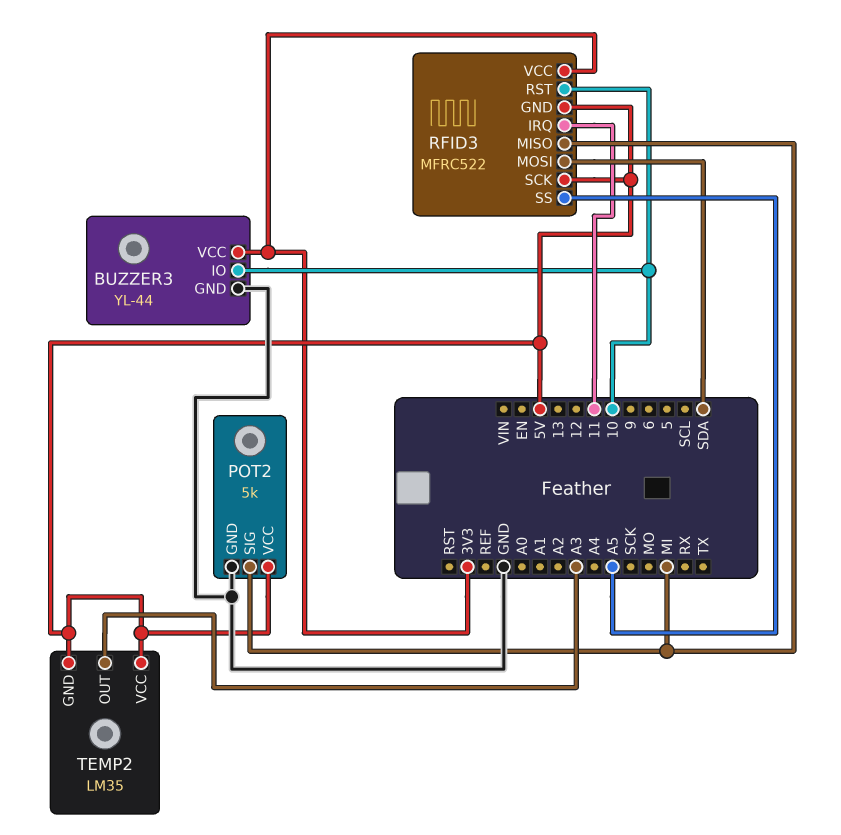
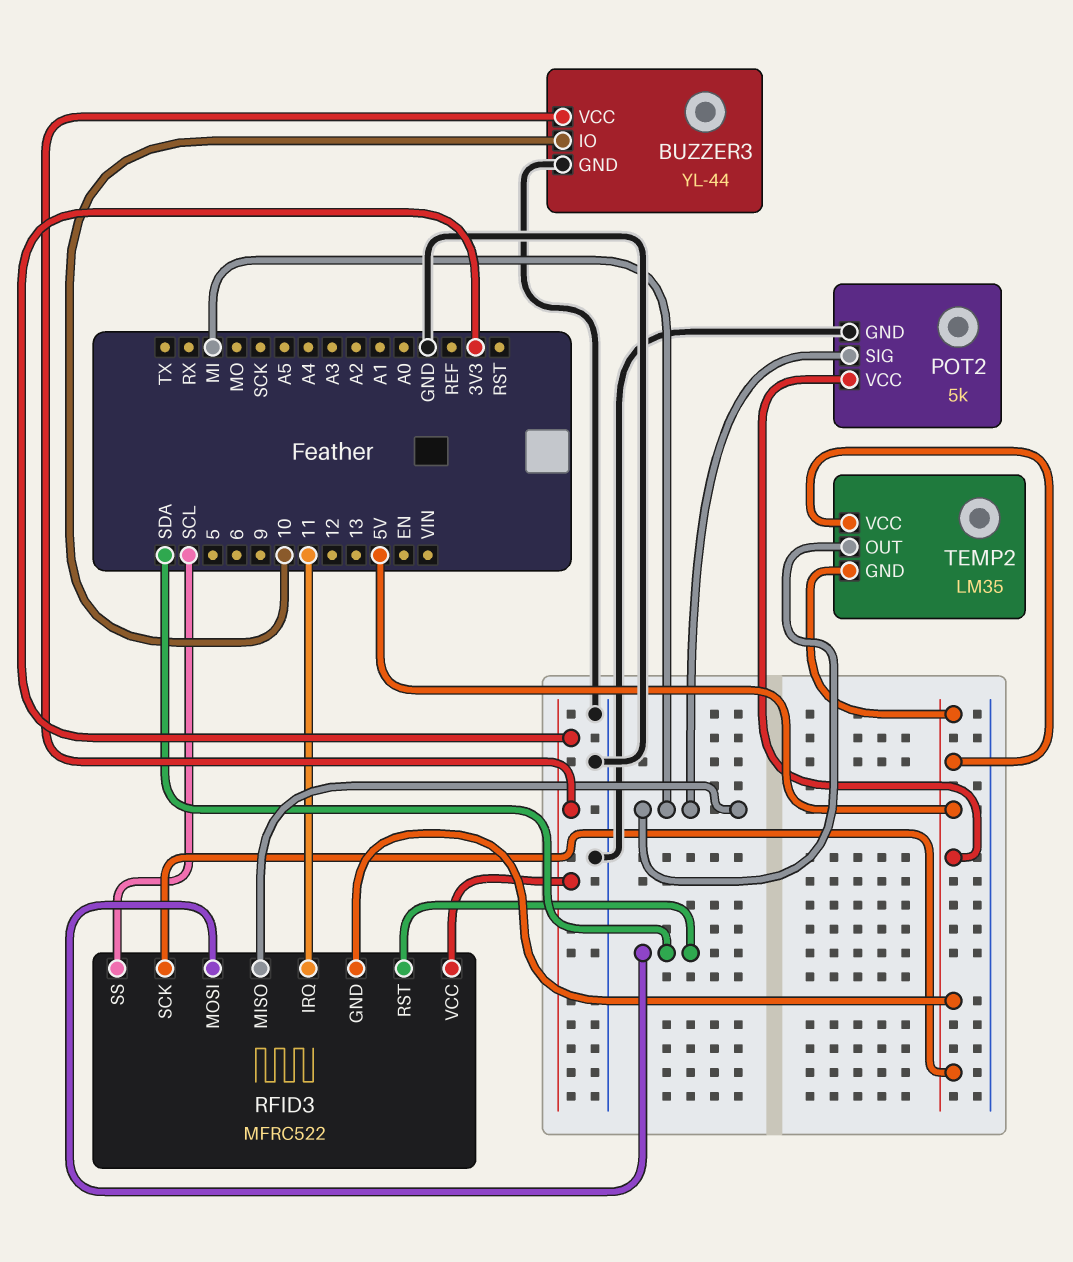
RFID3 pin RST: 10 -> SDA
RFID3 pin SS: A5 -> SCL
TEMP2 pin OUT: A3 -> MI

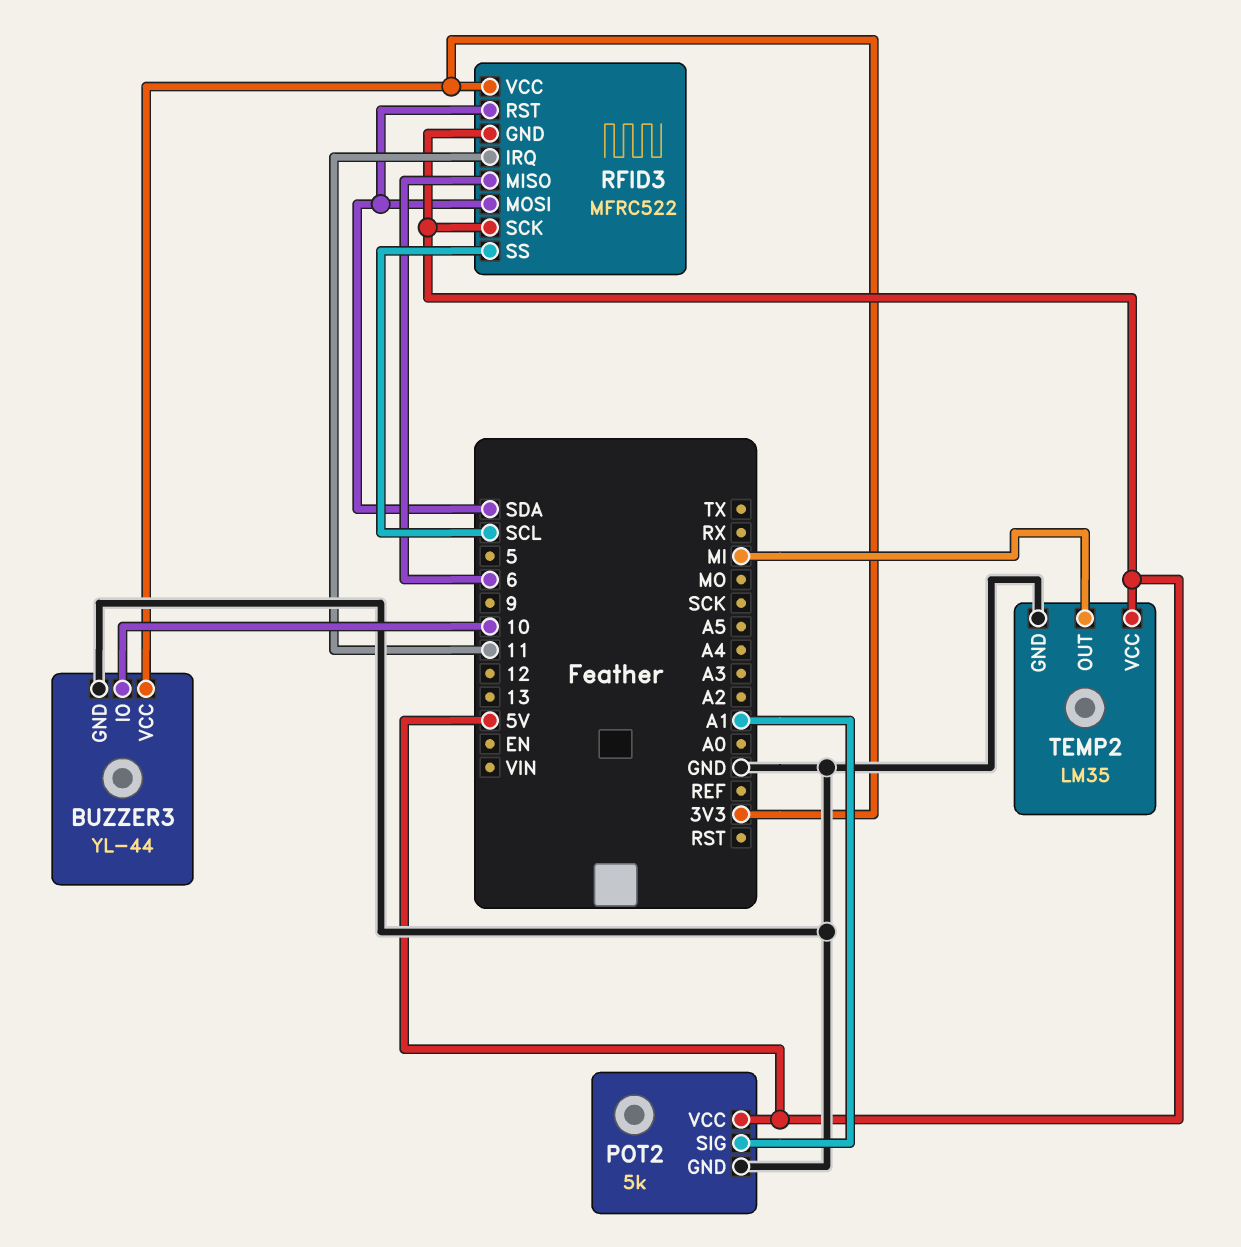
POT2 pin SIG: MI -> A1
RFID3 pin MISO: MI -> 6
TEMP2 pin GND: 5V -> GND

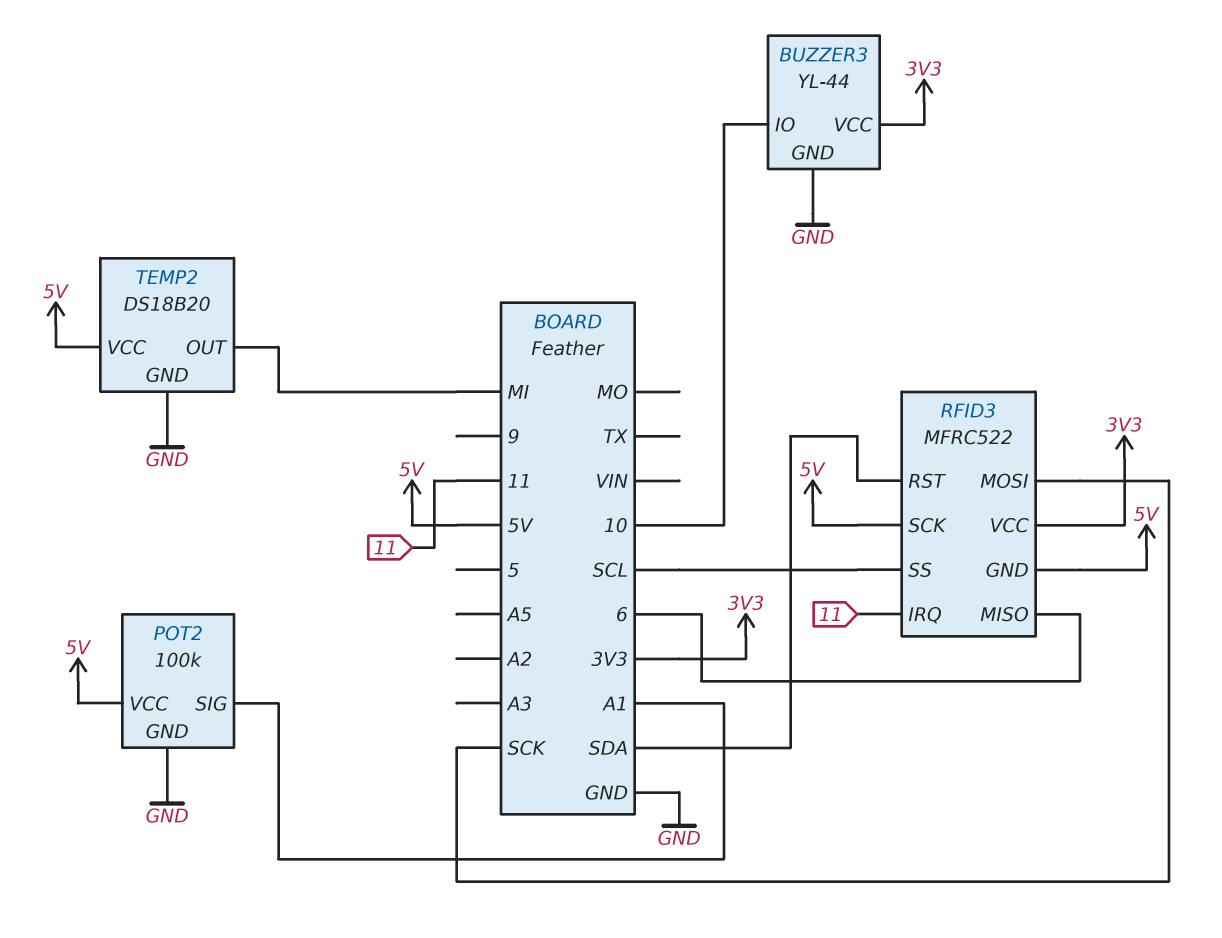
POT2: 5k -> 100k
RFID3 pin MOSI: SDA -> SCK
TEMP2: LM35 -> DS18B20

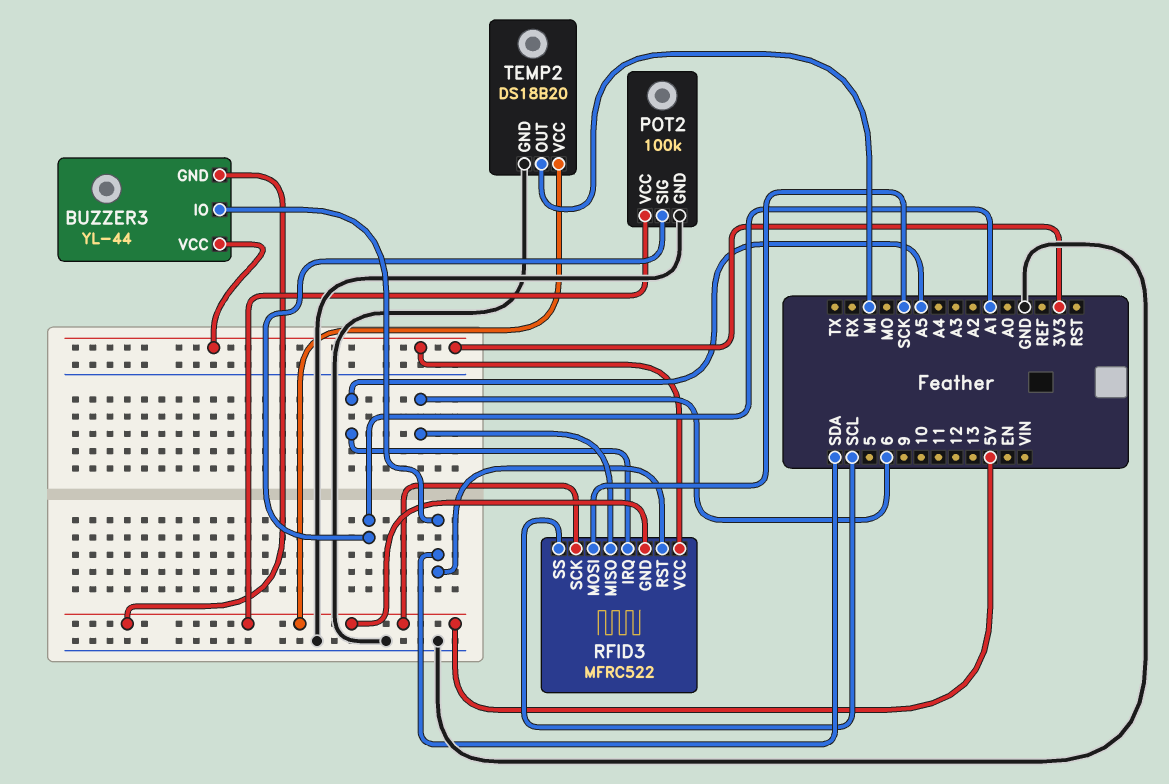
BUZZER3 pin GND: GND -> 5V
BUZZER3 pin IO: 10 -> SDA
RFID3 pin IRQ: 11 -> A5

